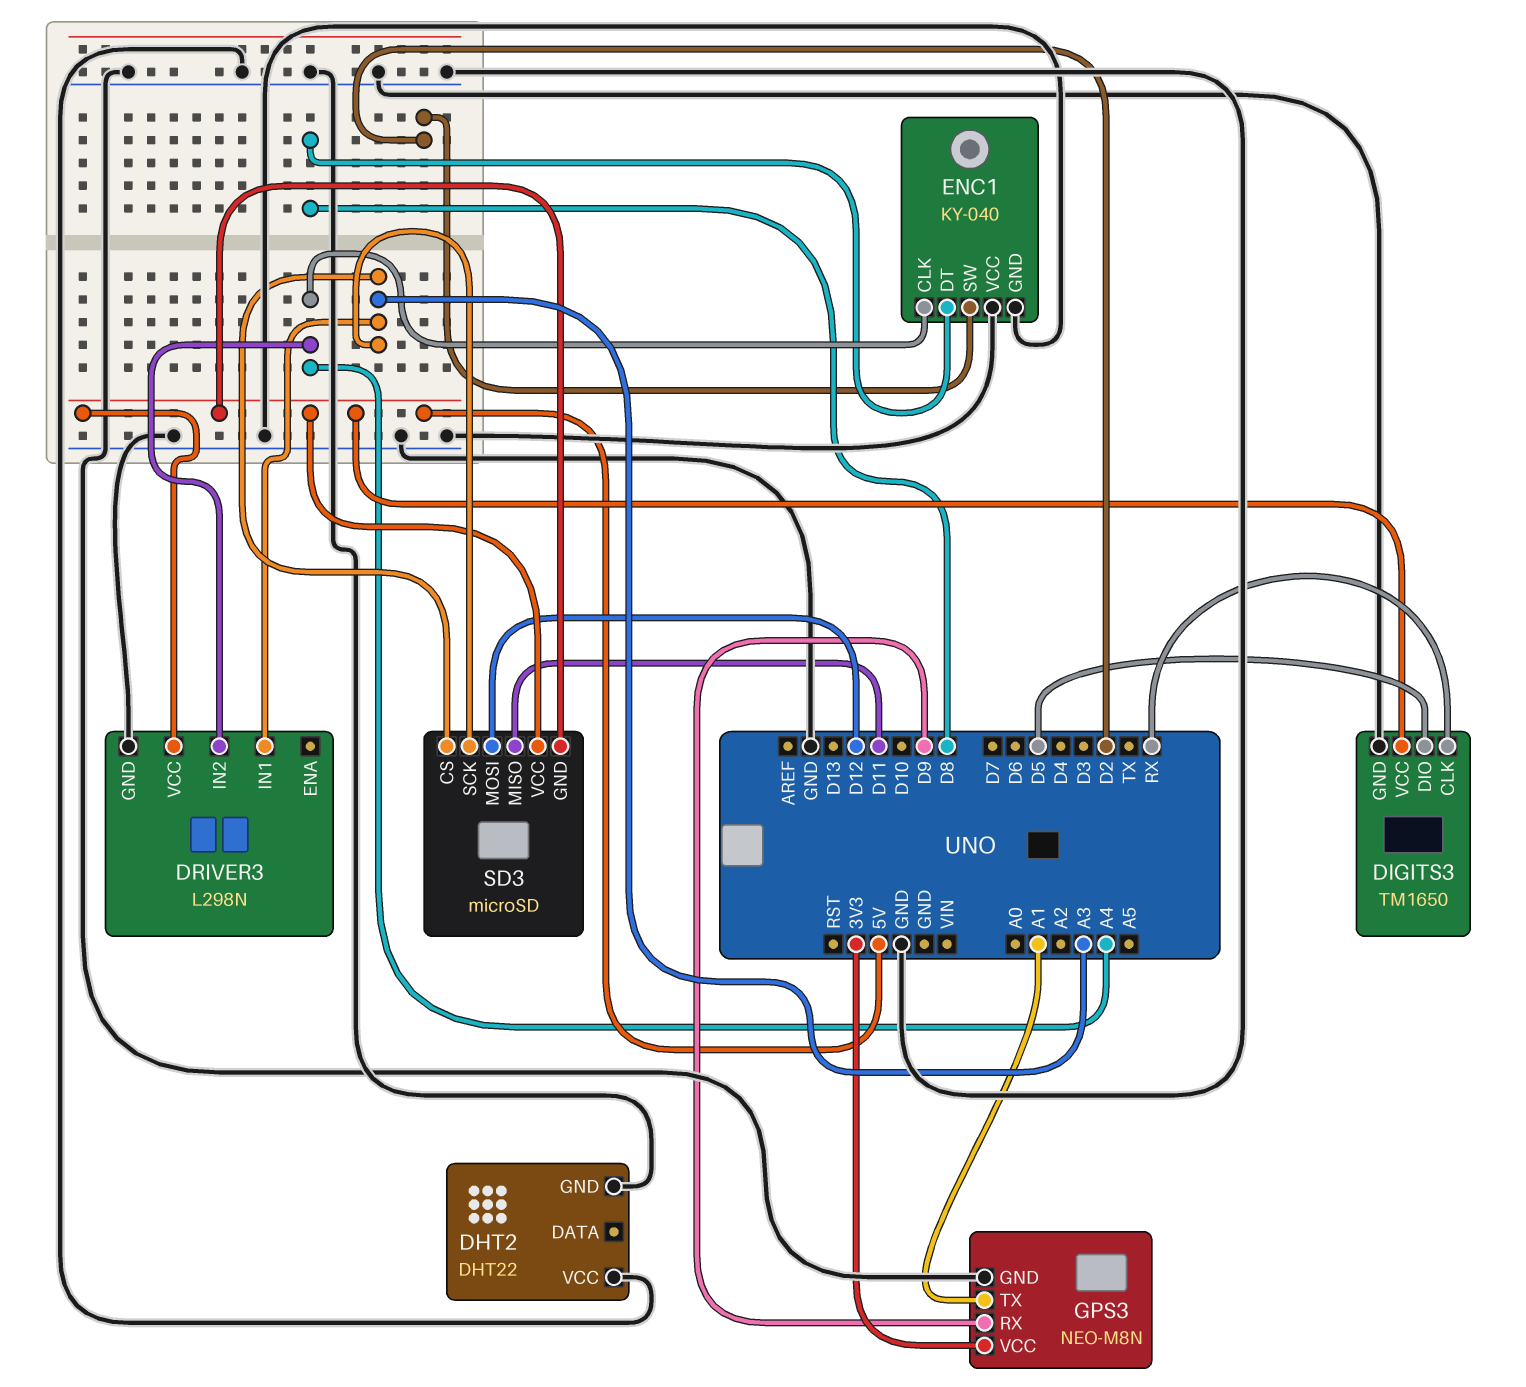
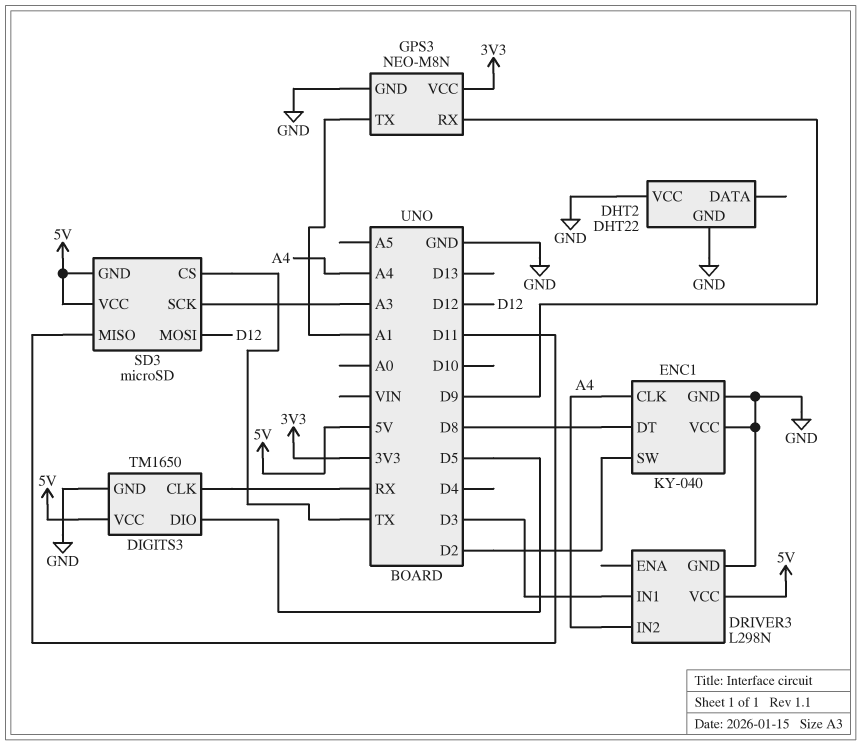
DRIVER3 pin IN1: A3 -> D3
SD3 pin CS: A3 -> TX

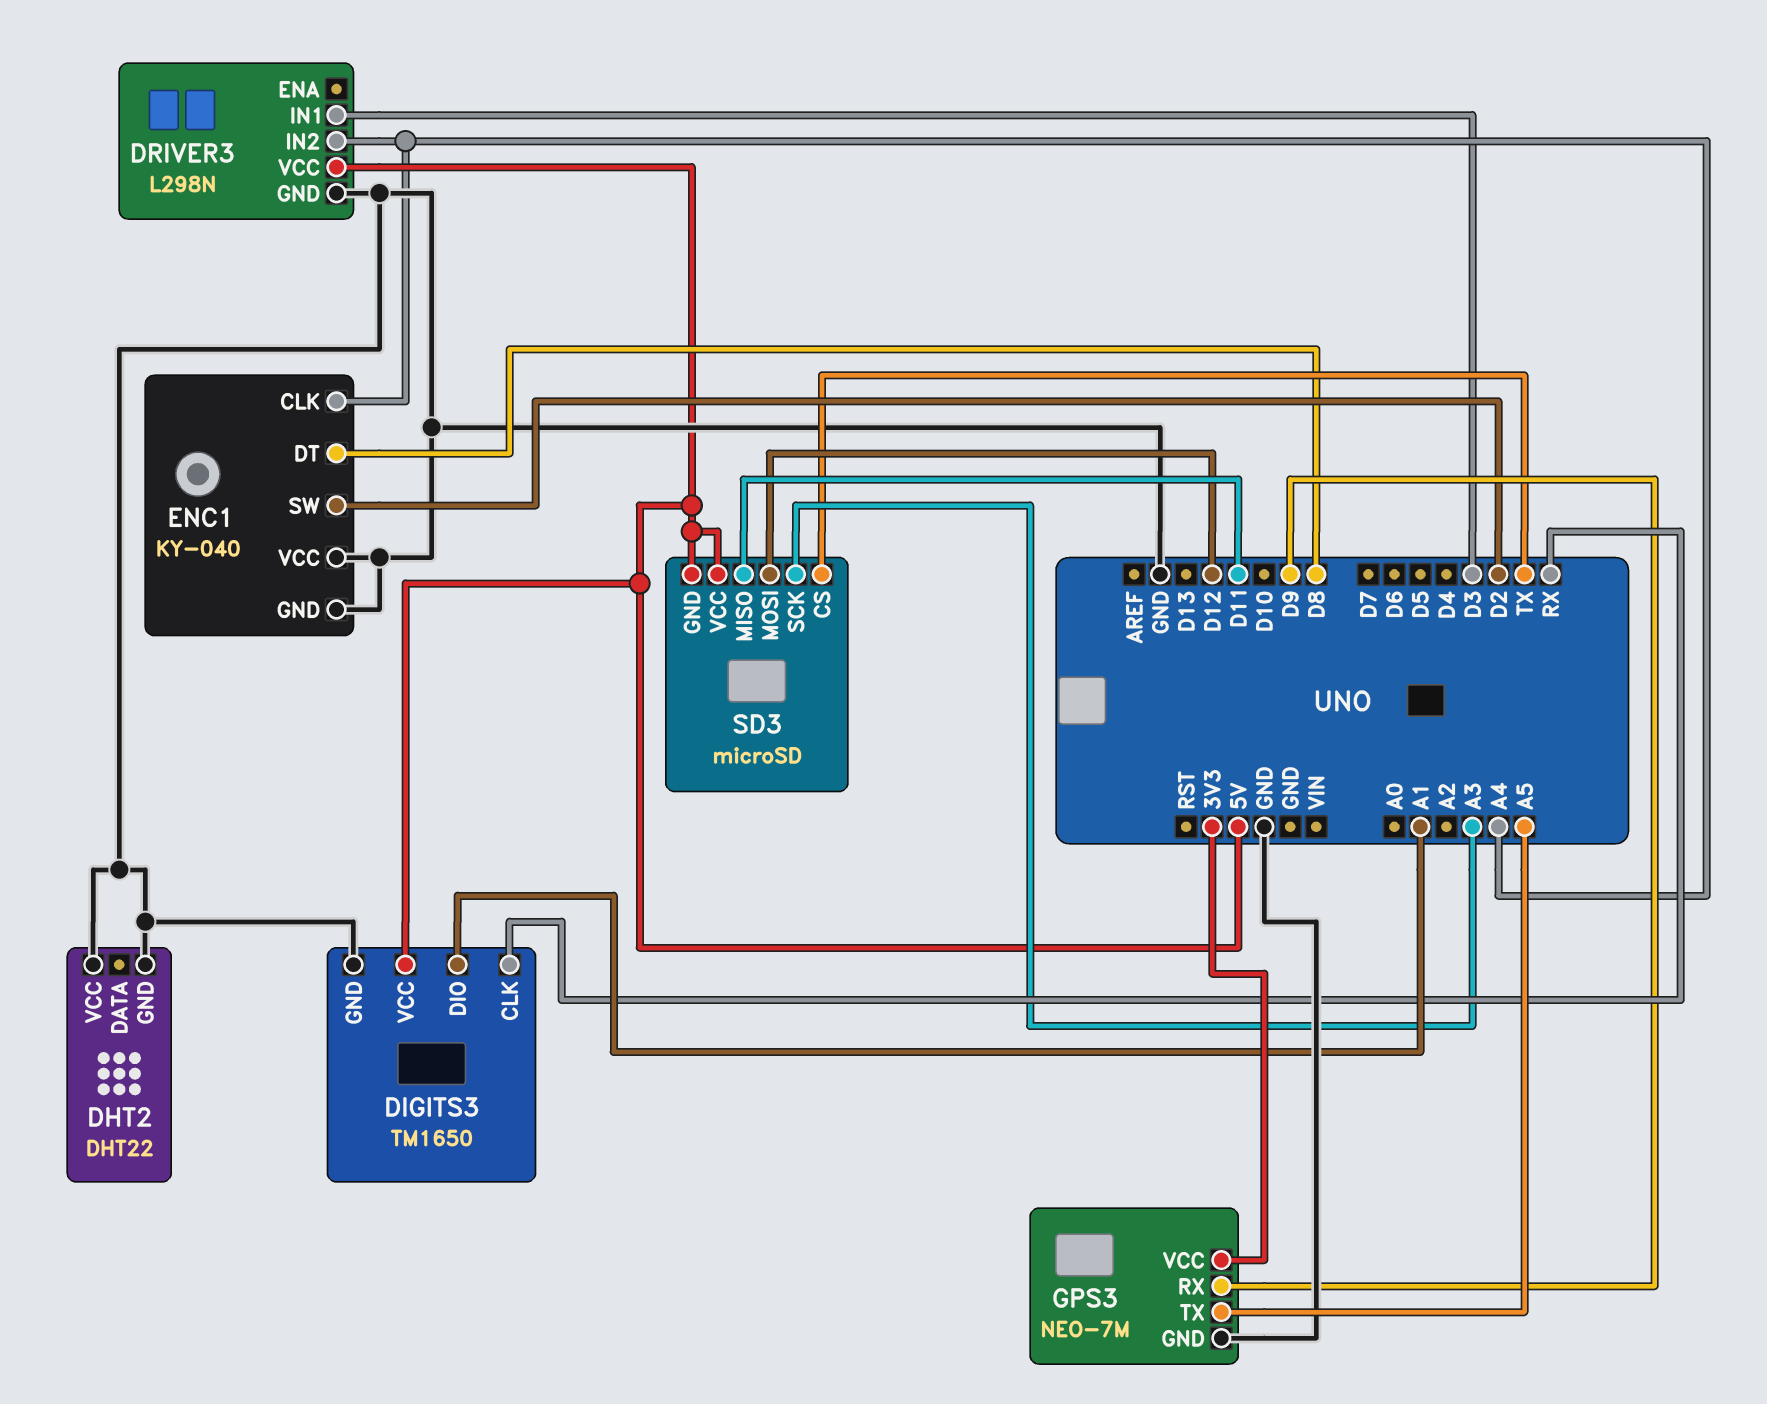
DIGITS3 pin DIO: D5 -> A1
GPS3: NEO-M8N -> NEO-7M
GPS3 pin TX: A1 -> A5

